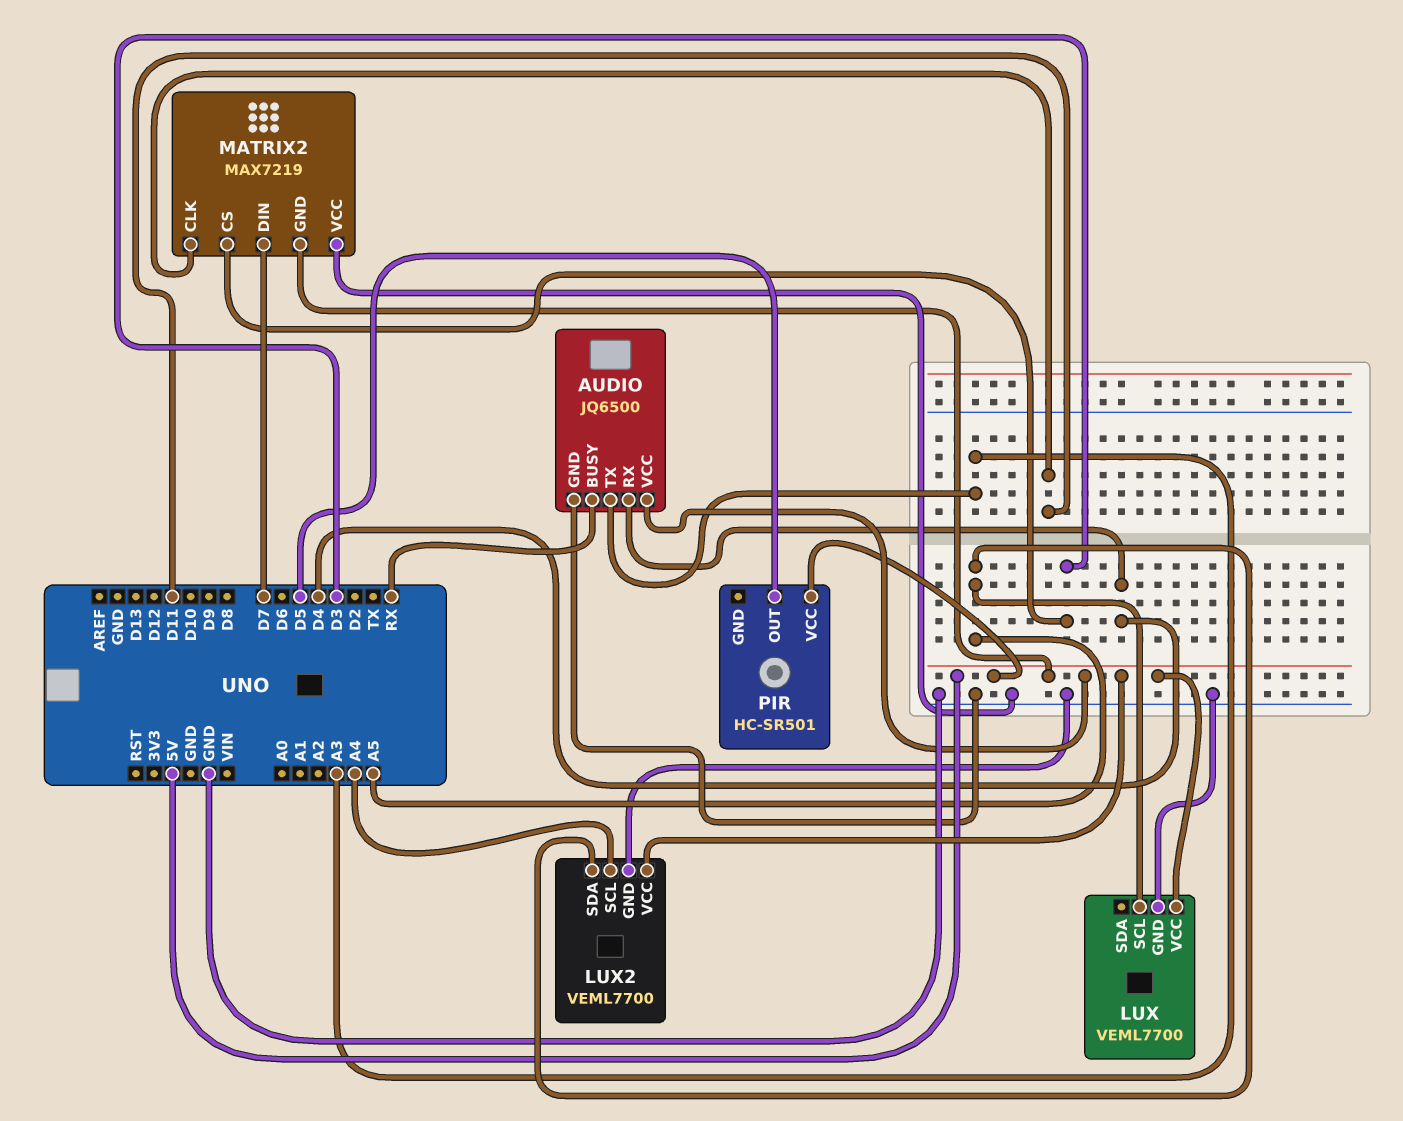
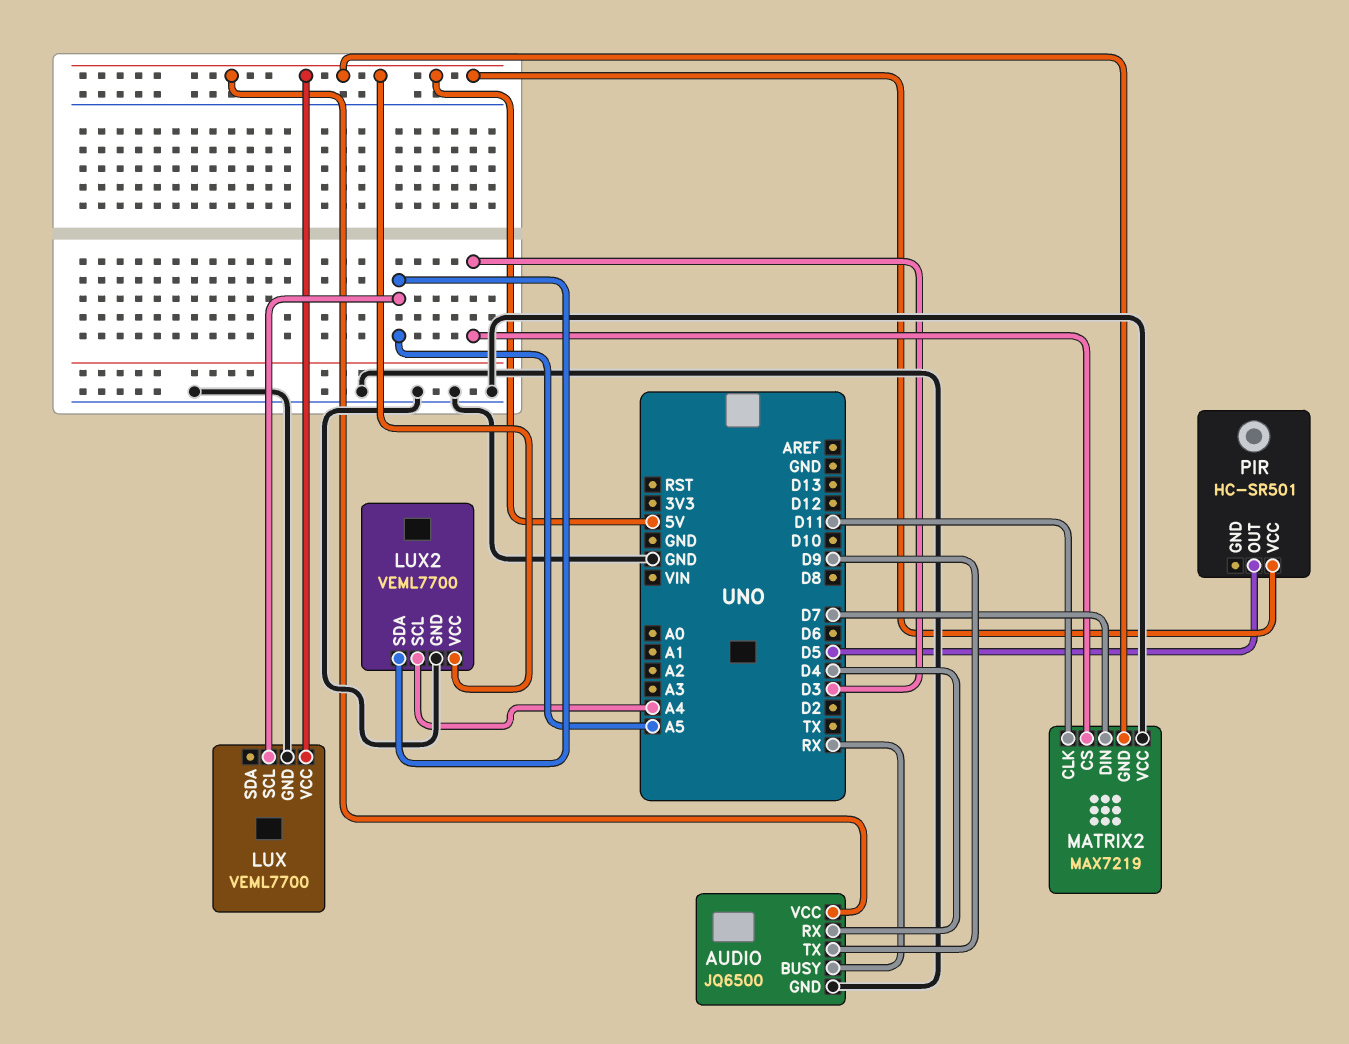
AUDIO pin TX: A3 -> D9

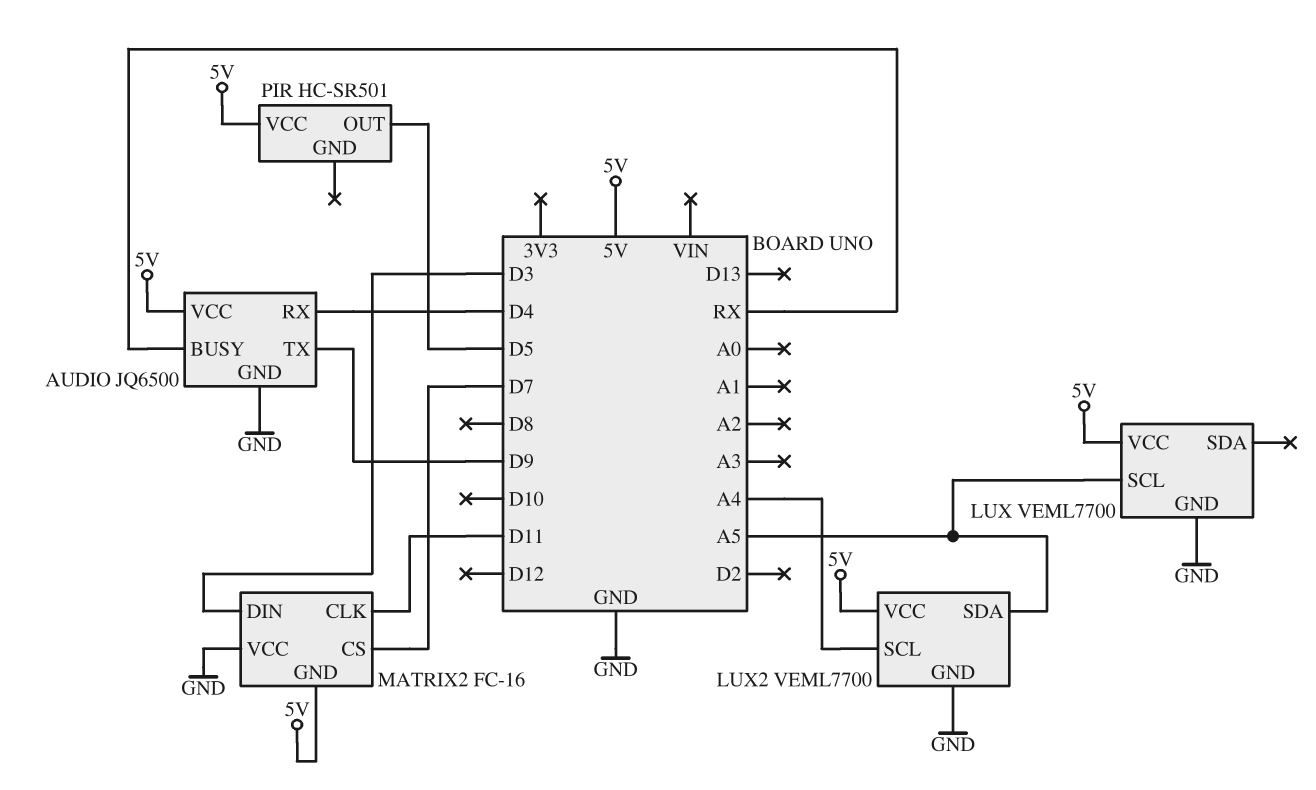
MATRIX2: MAX7219 -> FC-16
MATRIX2 pin CS: D3 -> D7
MATRIX2 pin DIN: D7 -> D3

